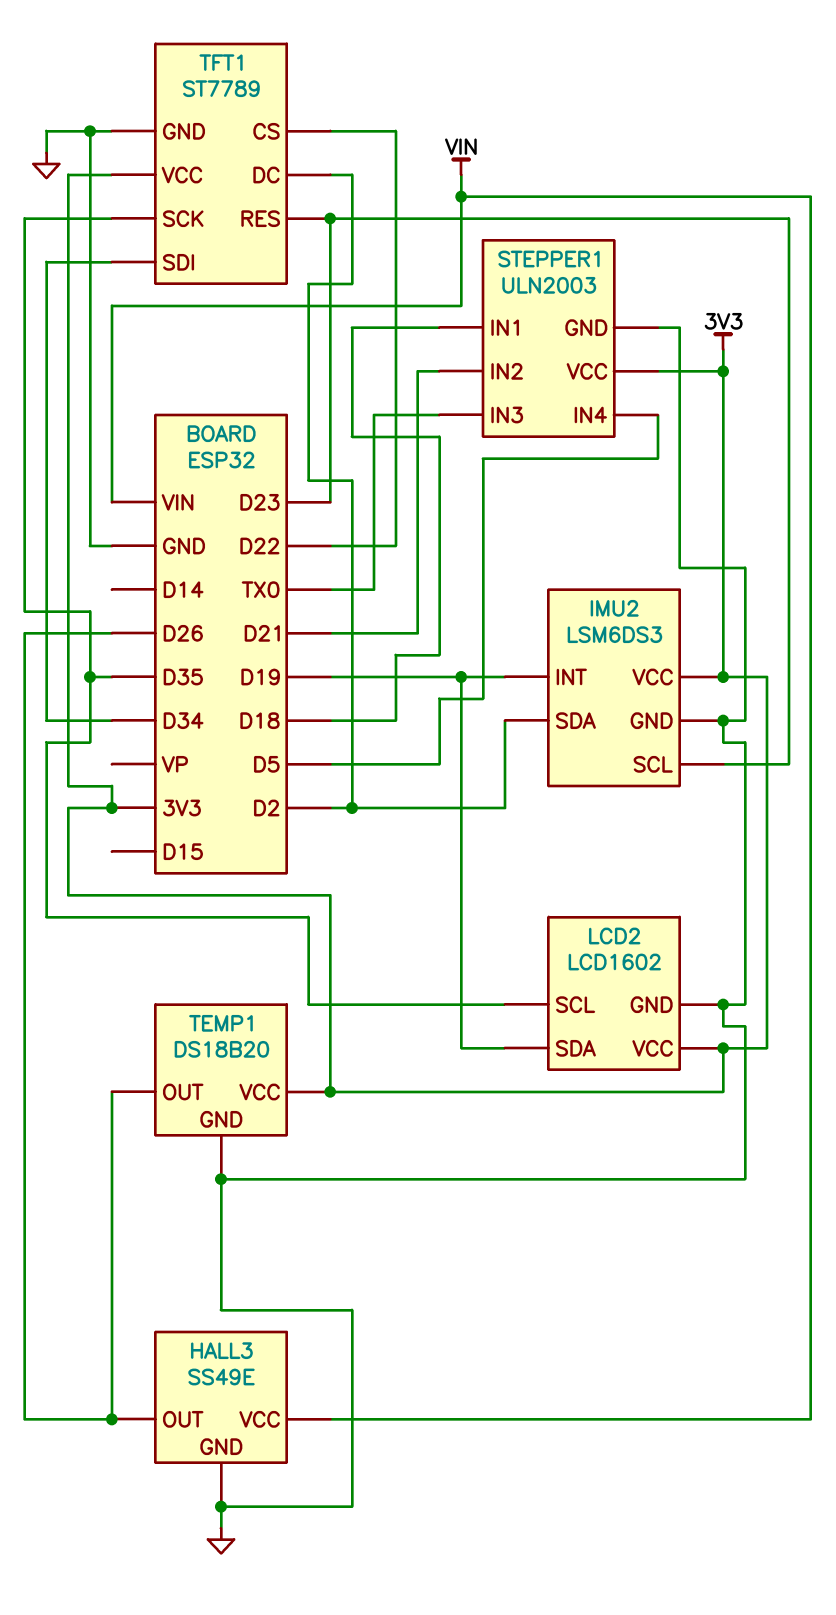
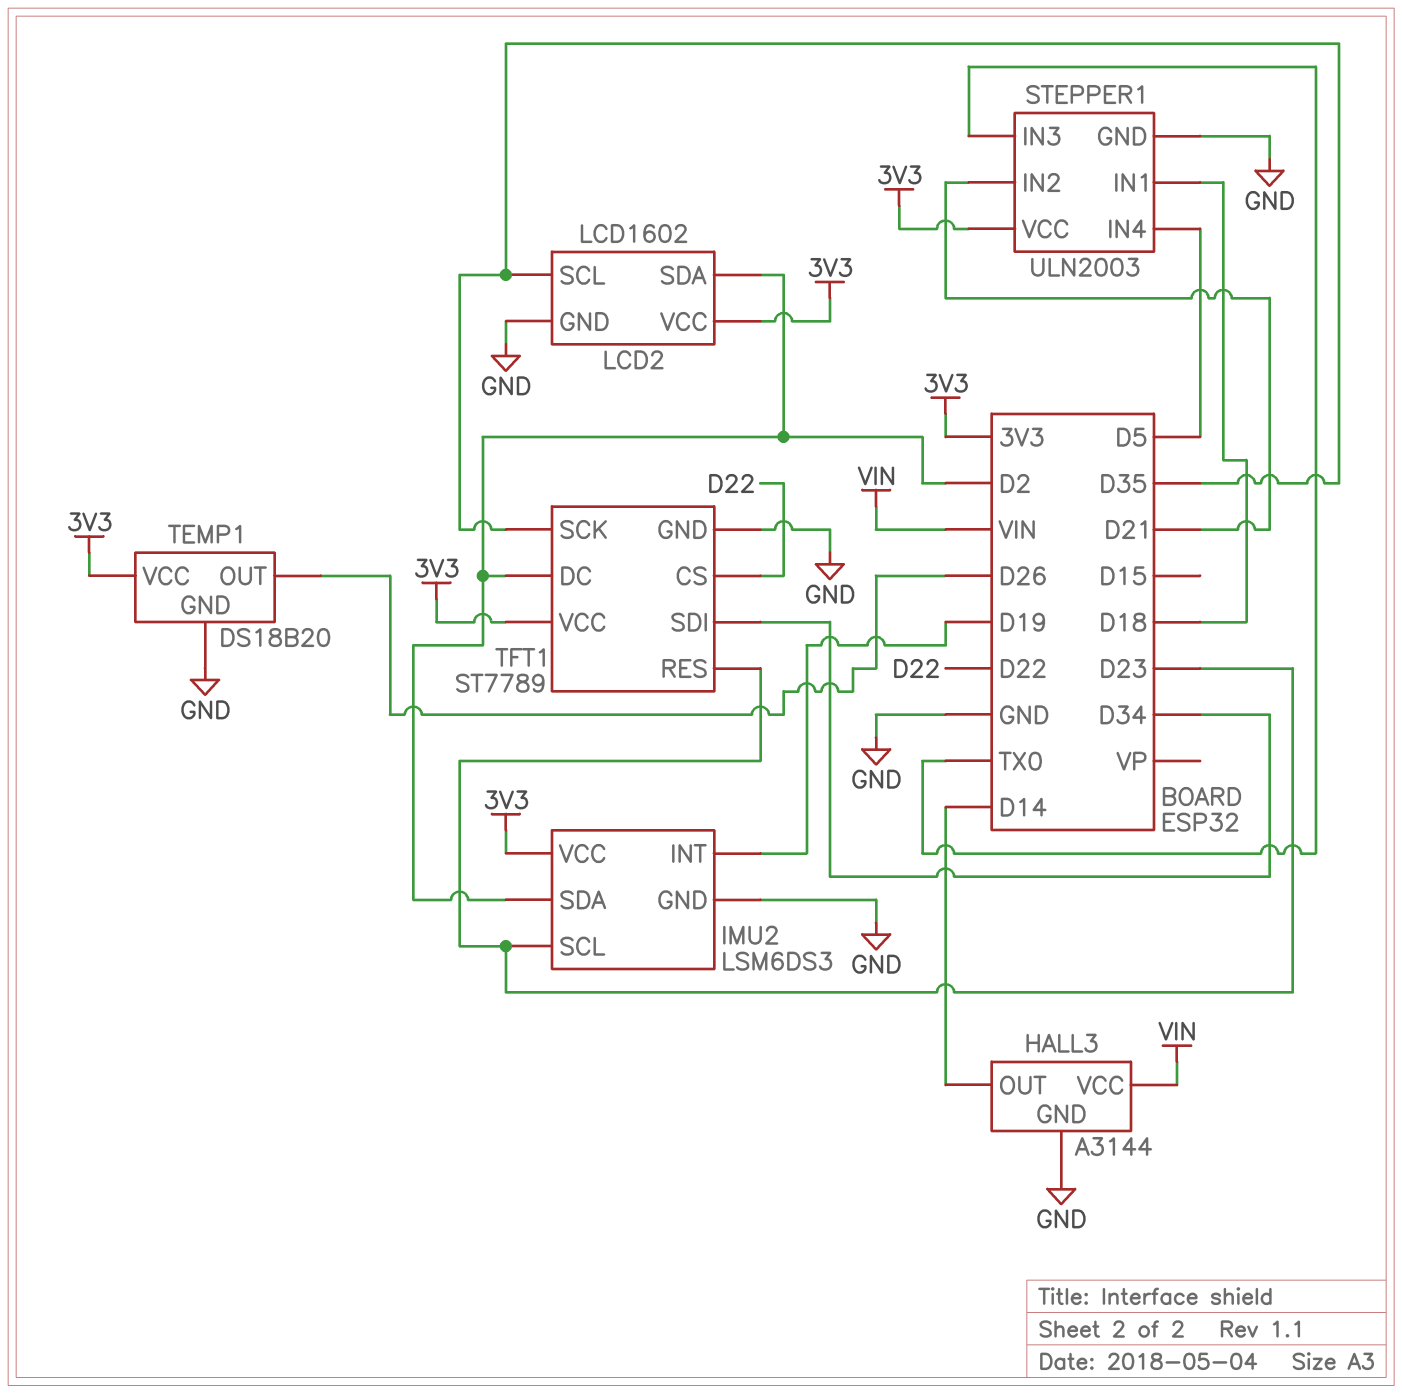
HALL3: SS49E -> A3144
HALL3 pin OUT: D26 -> D14
LCD2 pin SDA: D19 -> D2

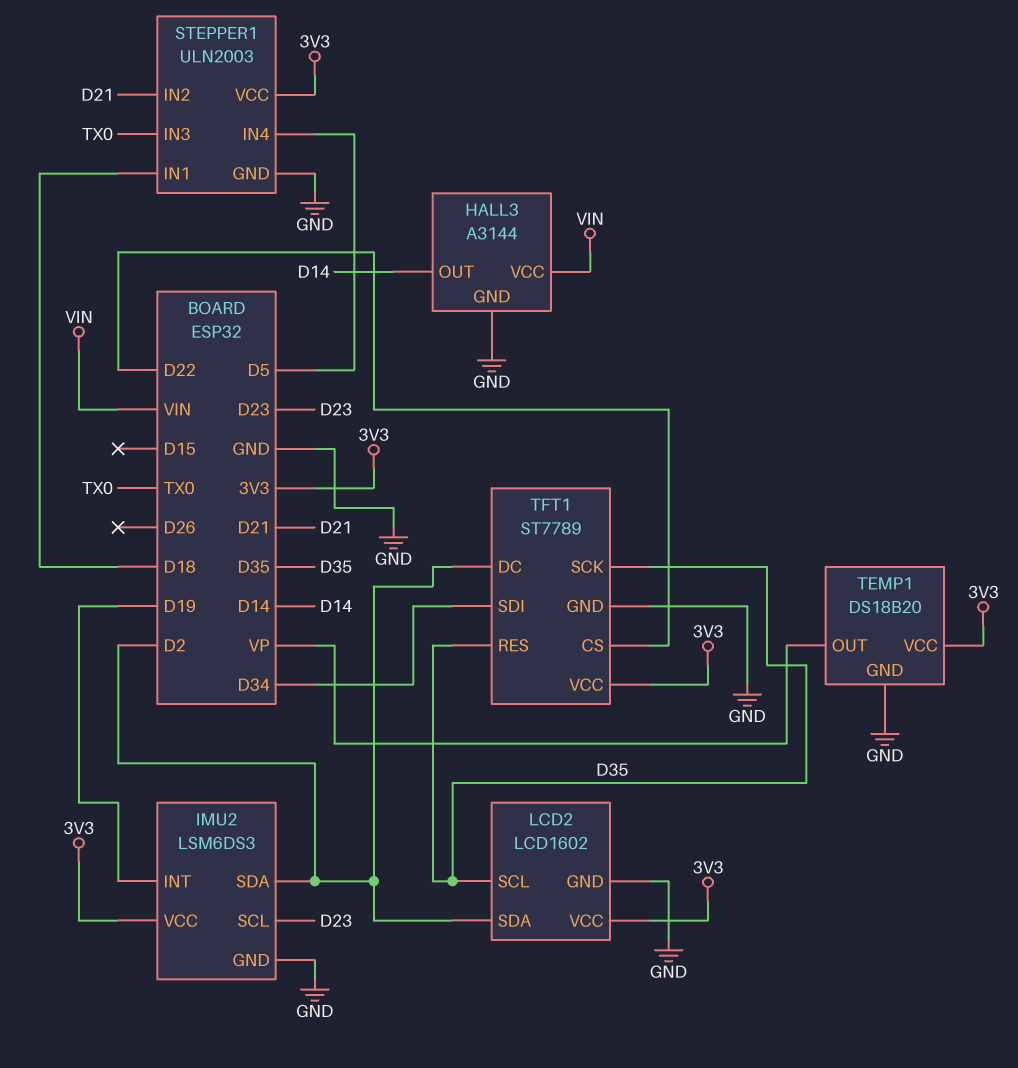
TEMP1 pin OUT: D26 -> VP
TFT1 pin RES: D23 -> D35

